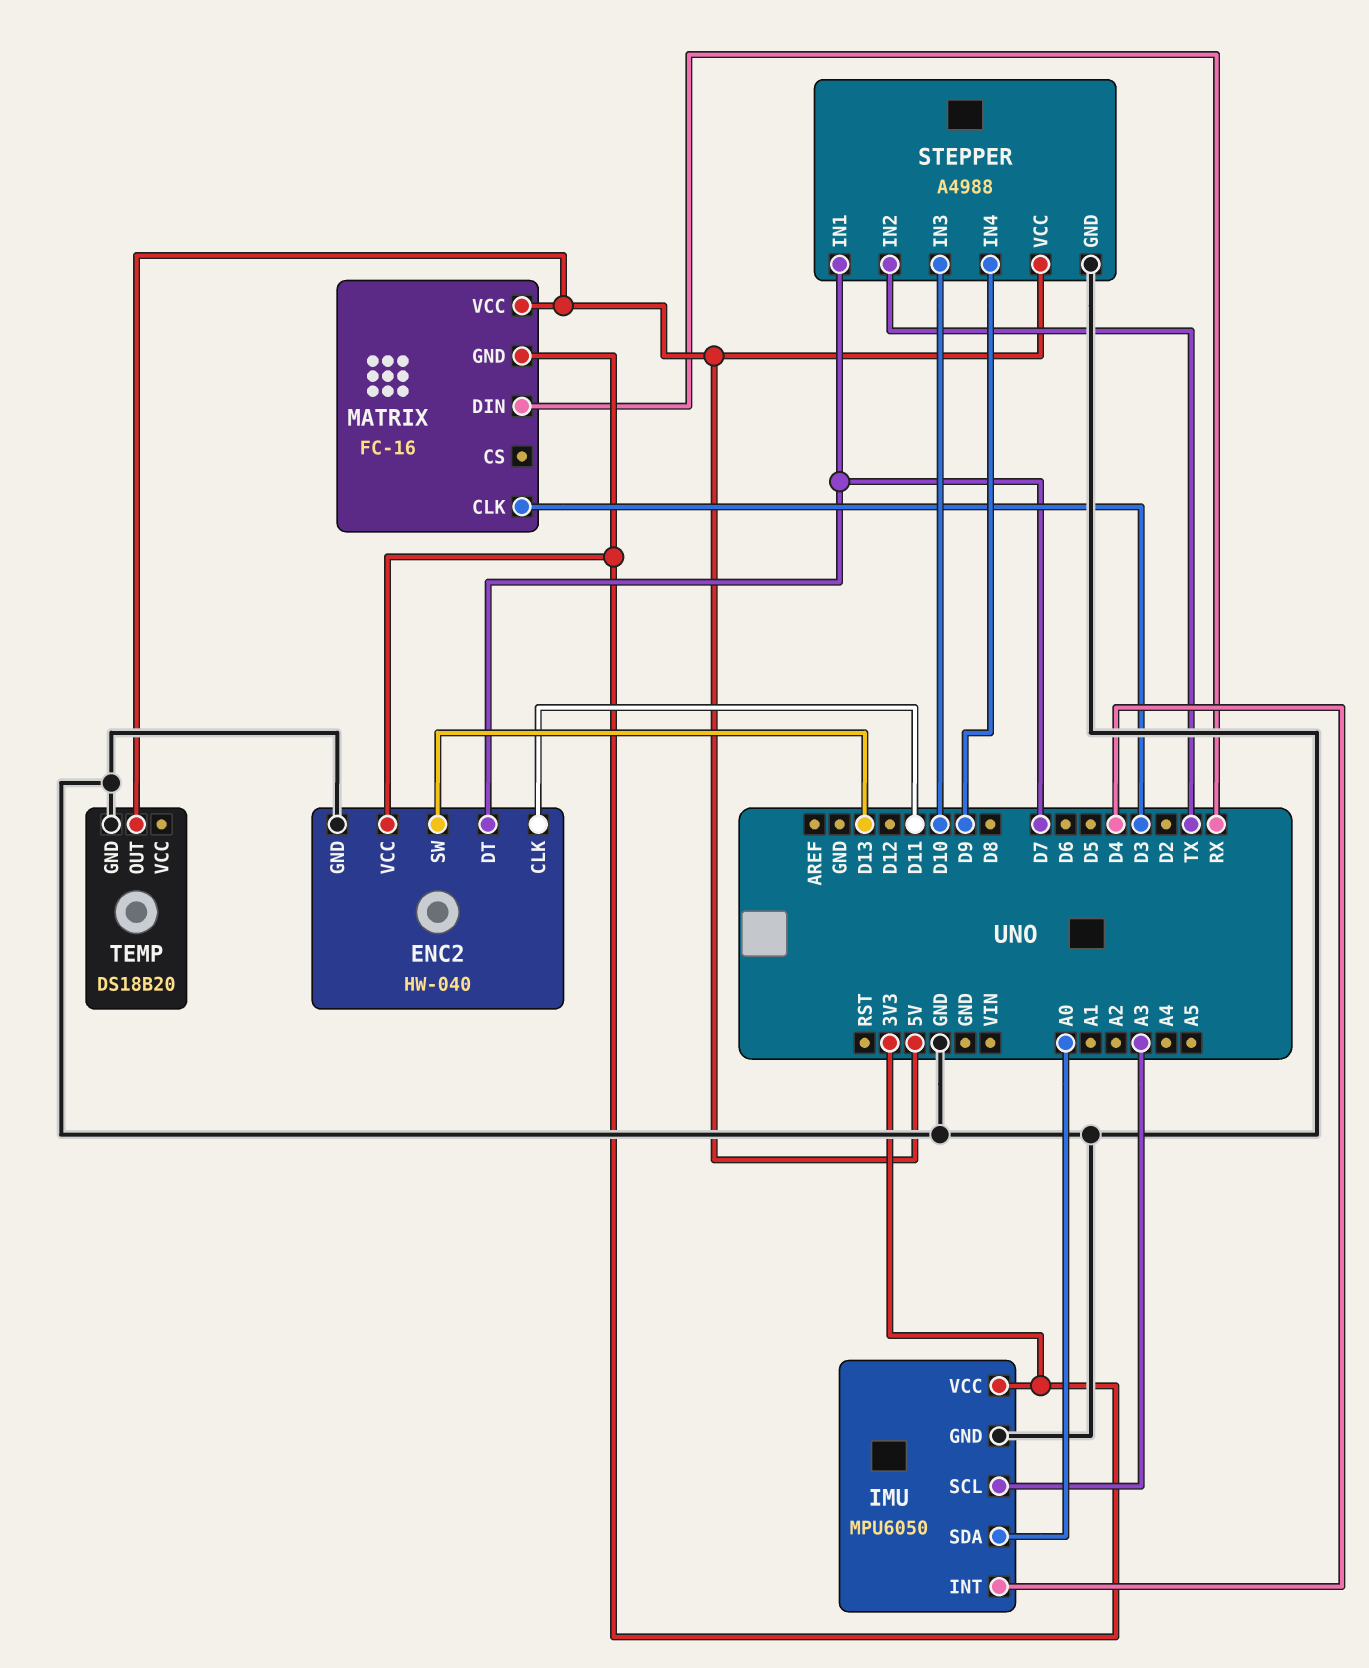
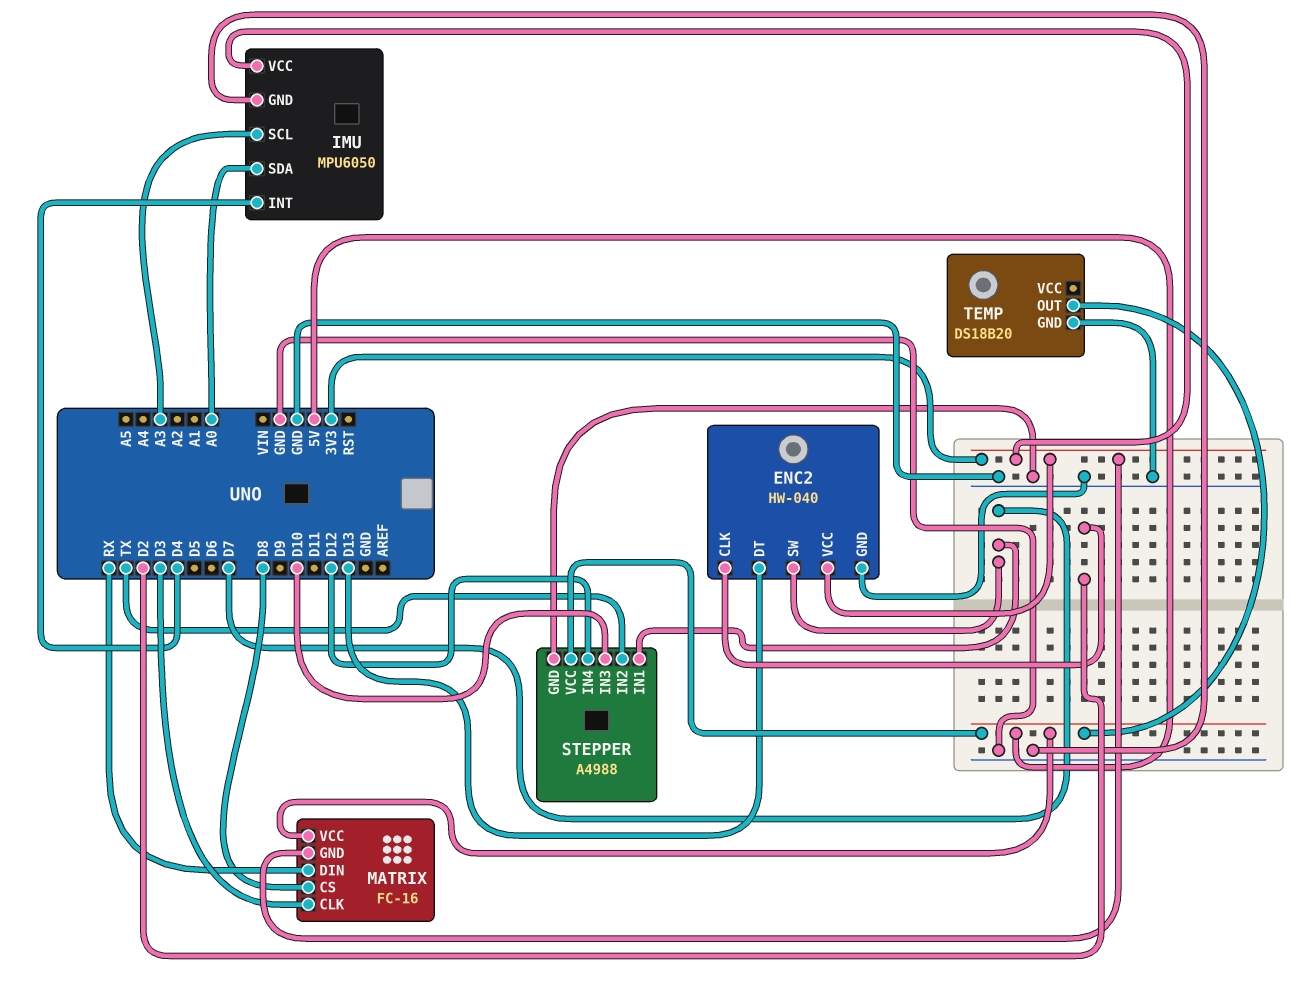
ENC2 pin CLK: D11 -> D2
ENC2 pin DT: D7 -> D13
ENC2 pin SW: D13 -> D7
MATRIX pin CS: none -> D8
STEPPER pin IN4: D9 -> D12

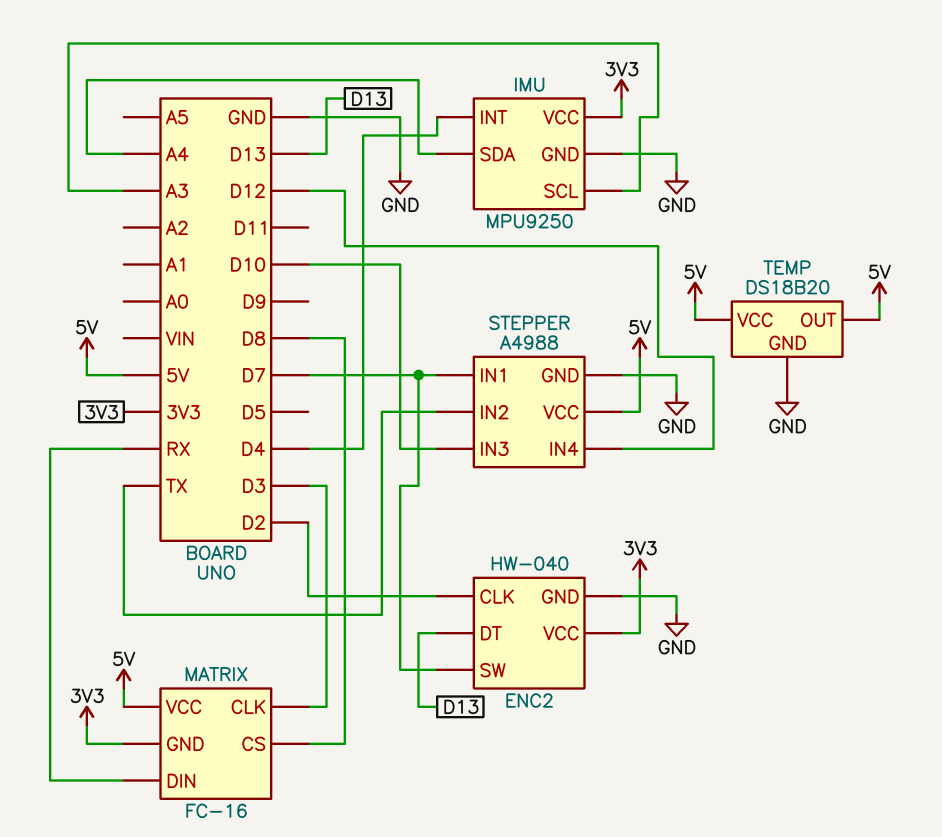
IMU: MPU6050 -> MPU9250
IMU pin SDA: A0 -> A4
TEMP pin VCC: none -> 5V

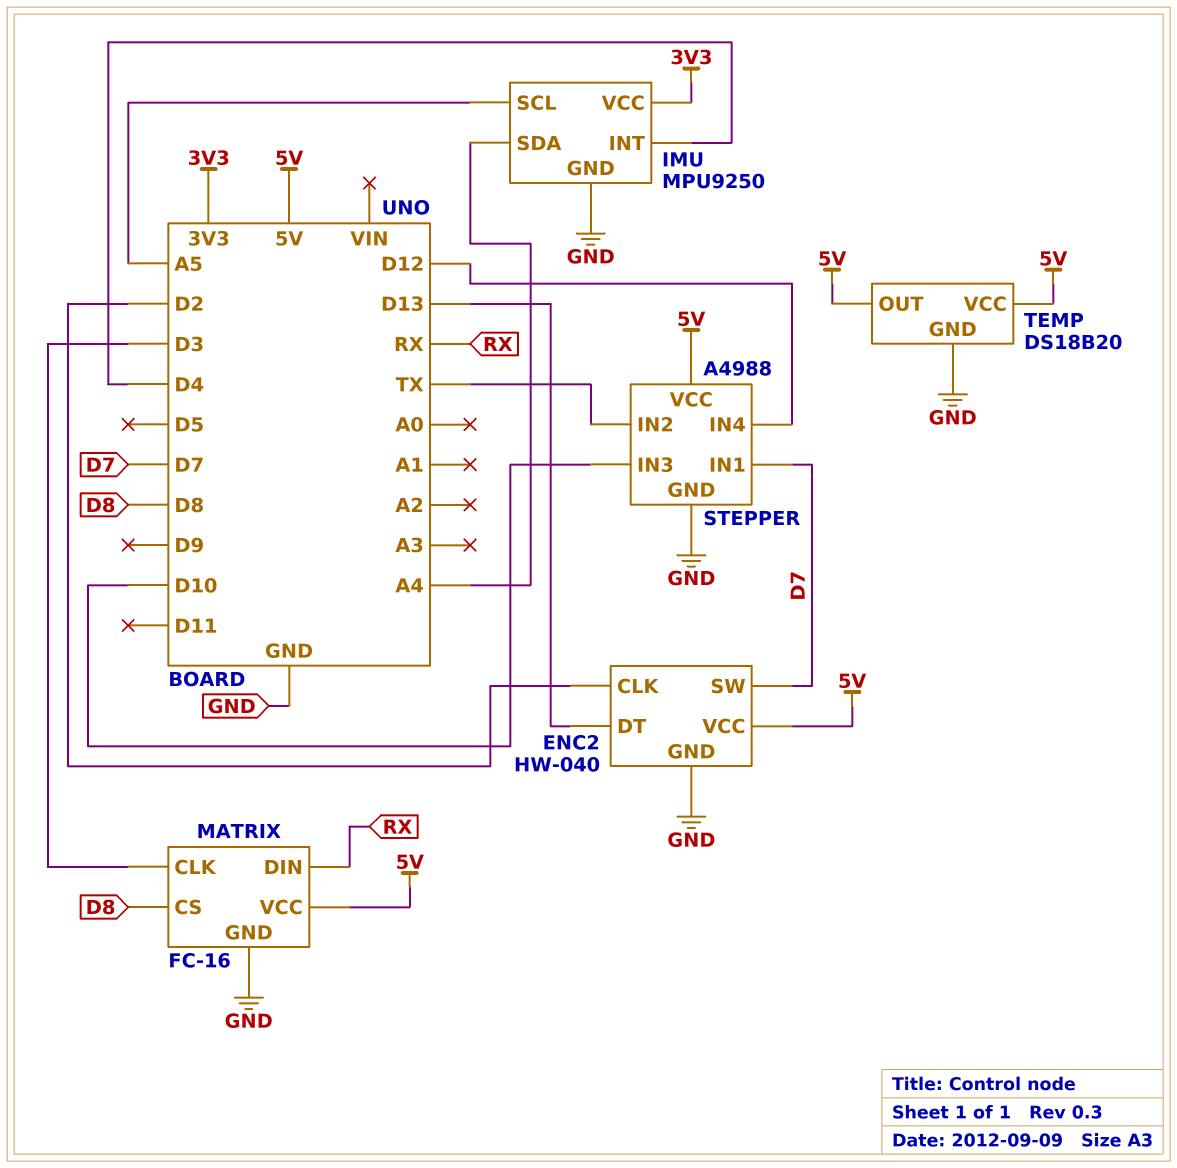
ENC2 pin VCC: 3V3 -> 5V
IMU pin SCL: A3 -> A5
MATRIX pin GND: 3V3 -> GND

